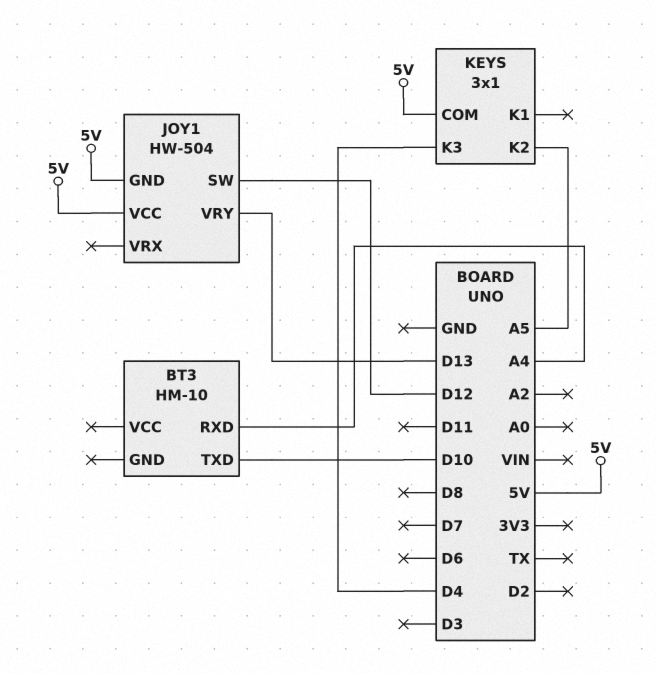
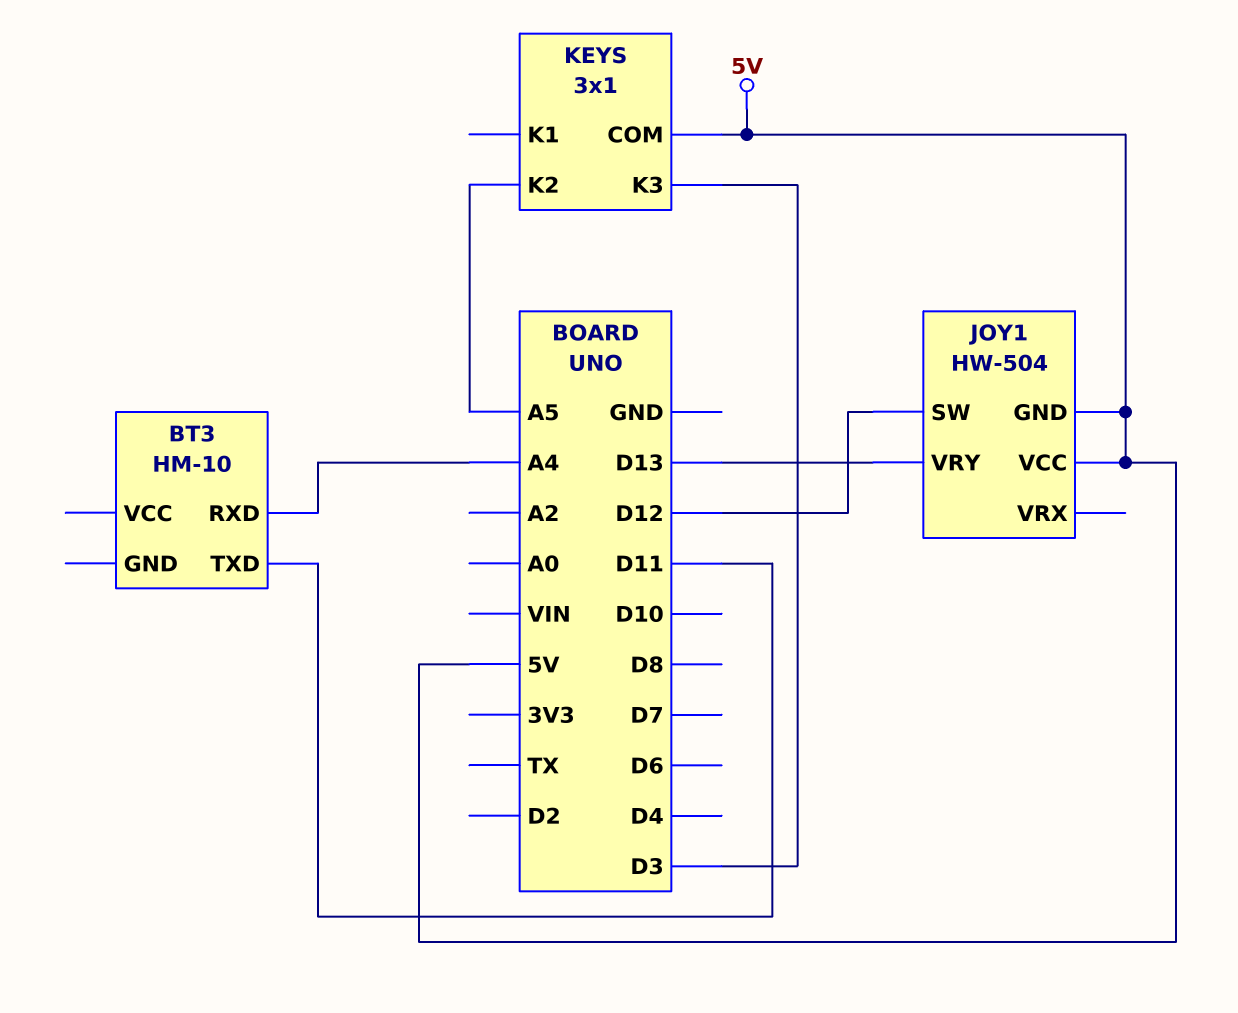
BT3 pin TXD: D10 -> D11
KEYS pin K3: D4 -> D3

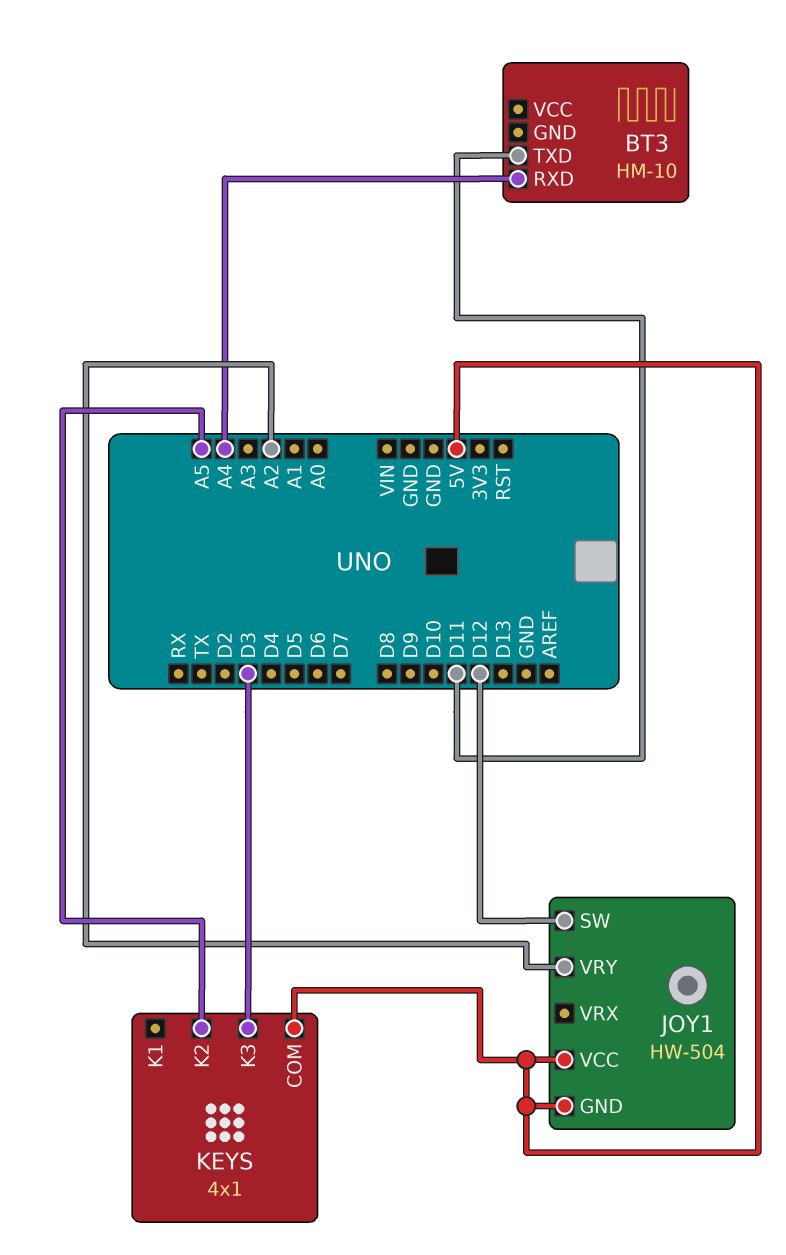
JOY1 pin VRY: D13 -> A2
KEYS: 3x1 -> 4x1

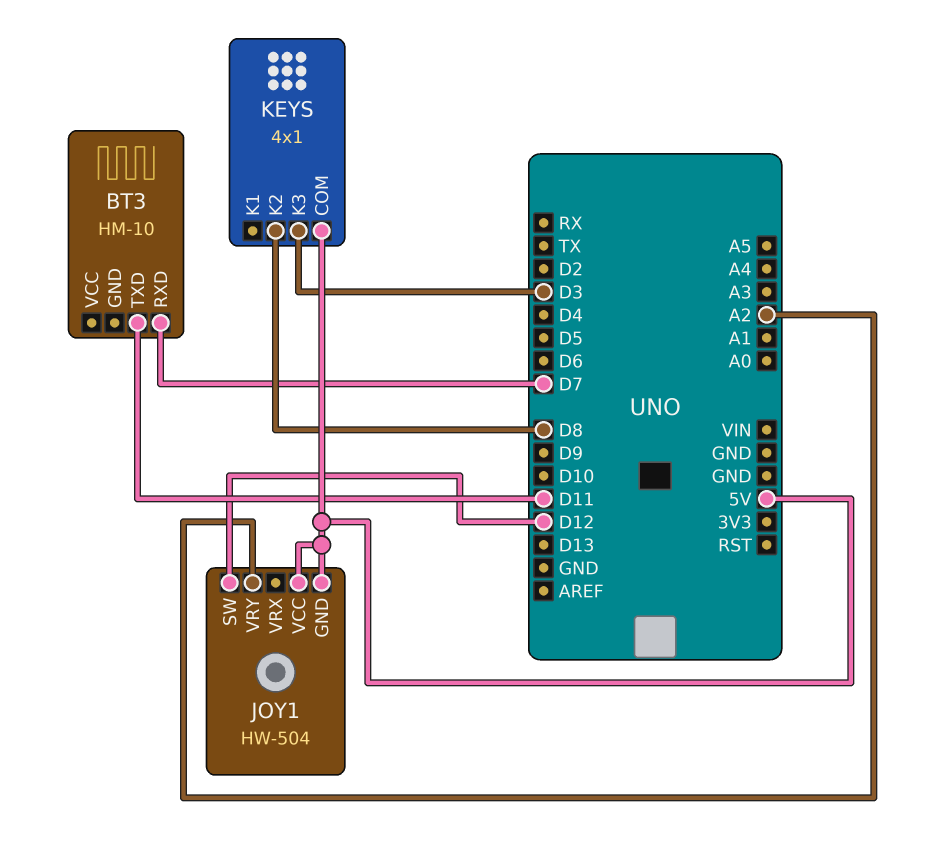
BT3 pin RXD: A4 -> D7
KEYS pin K2: A5 -> D8

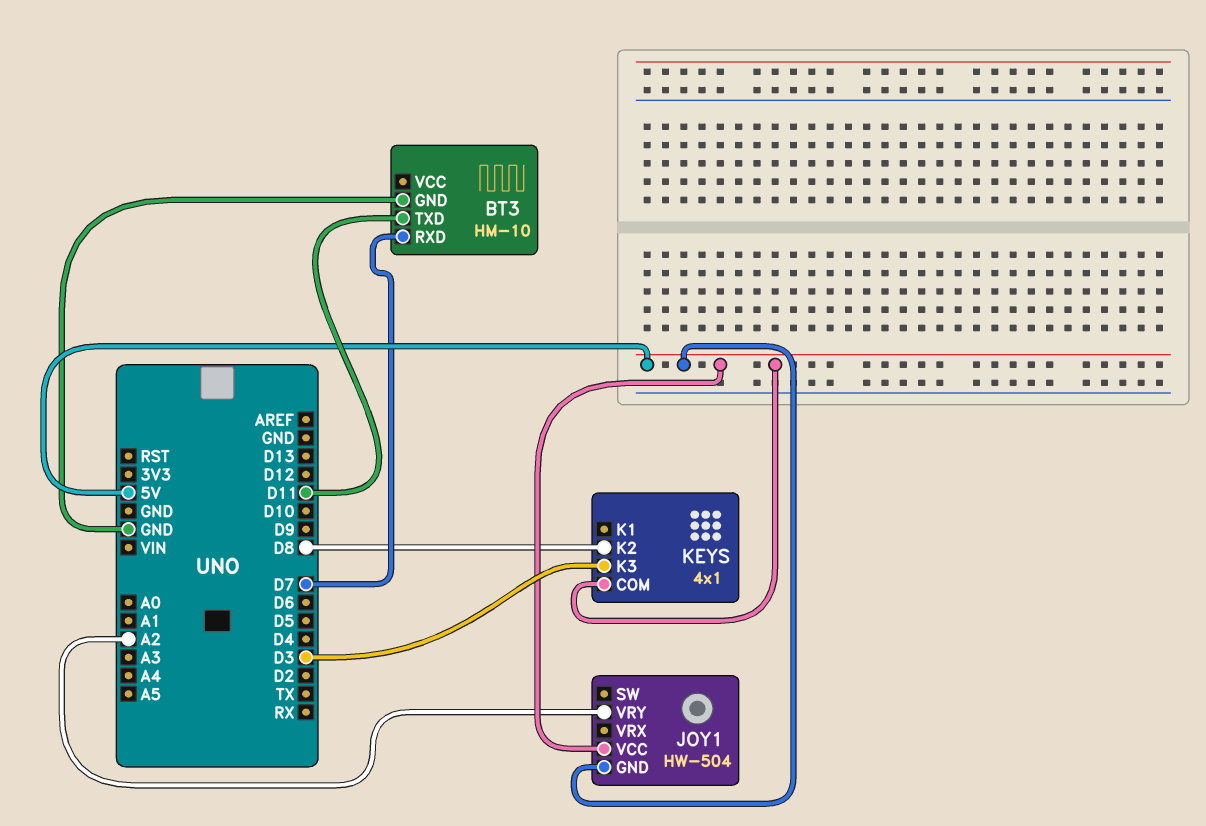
BT3 pin GND: none -> GND
JOY1 pin SW: D12 -> none

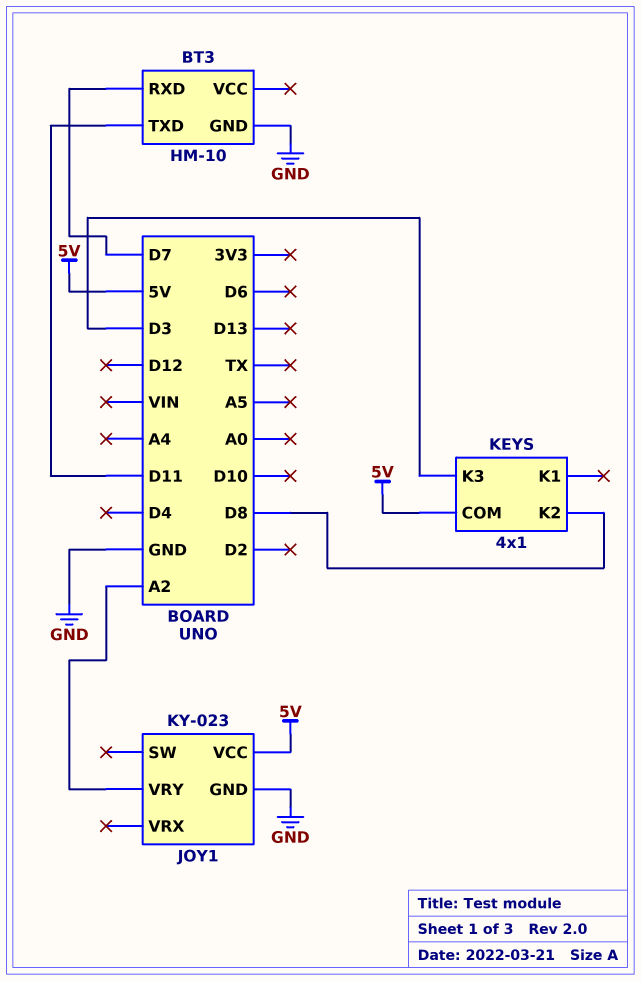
JOY1: HW-504 -> KY-023
JOY1 pin GND: 5V -> GND

